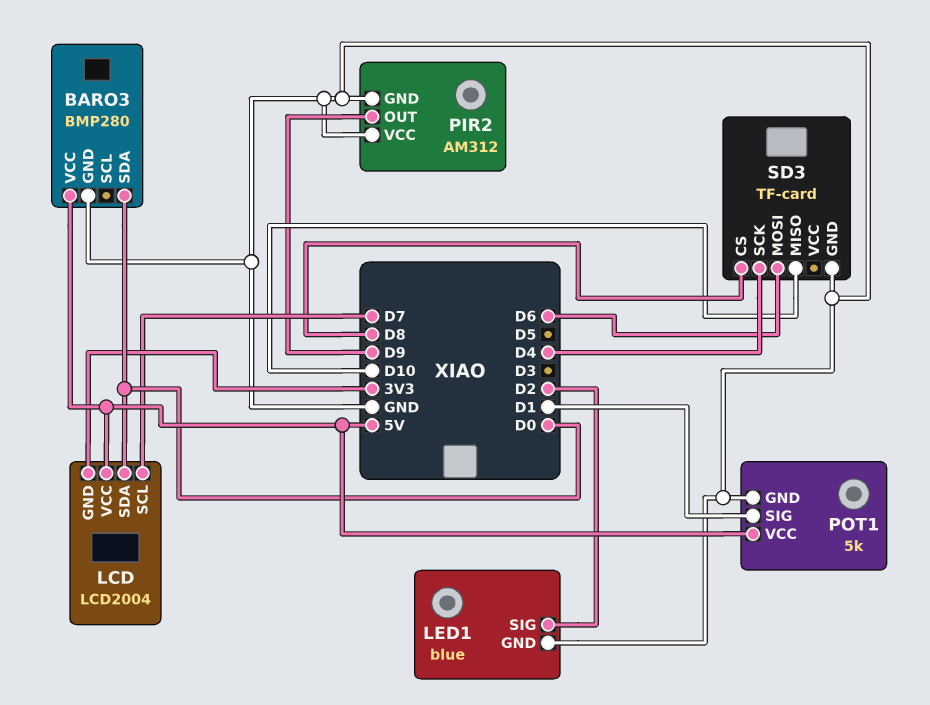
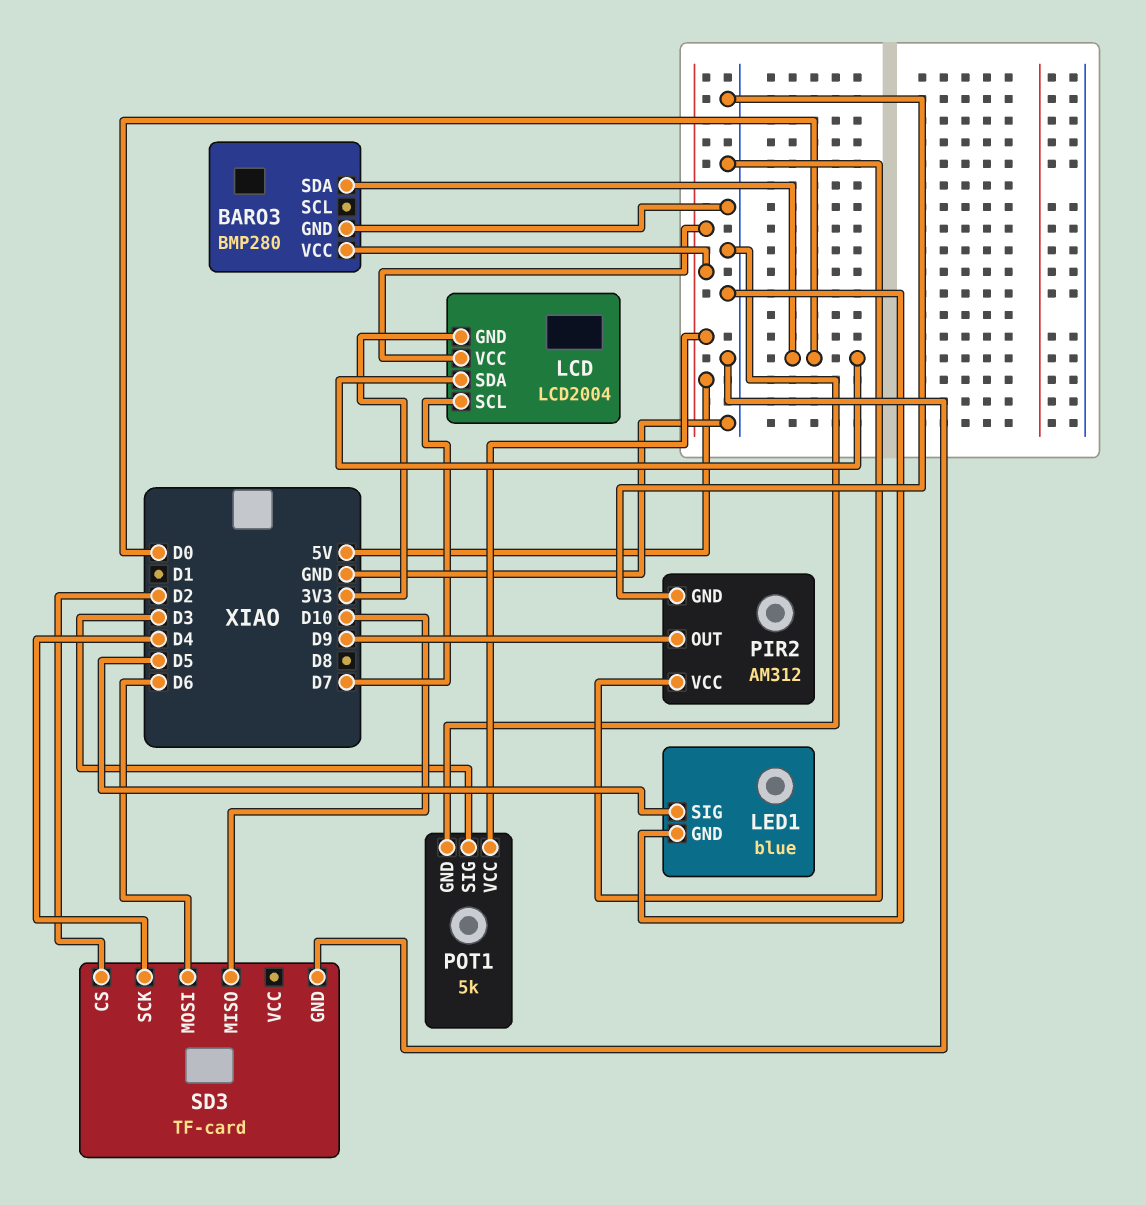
LED1 pin SIG: D2 -> D5
POT1 pin SIG: D1 -> D3
SD3 pin CS: D8 -> D2

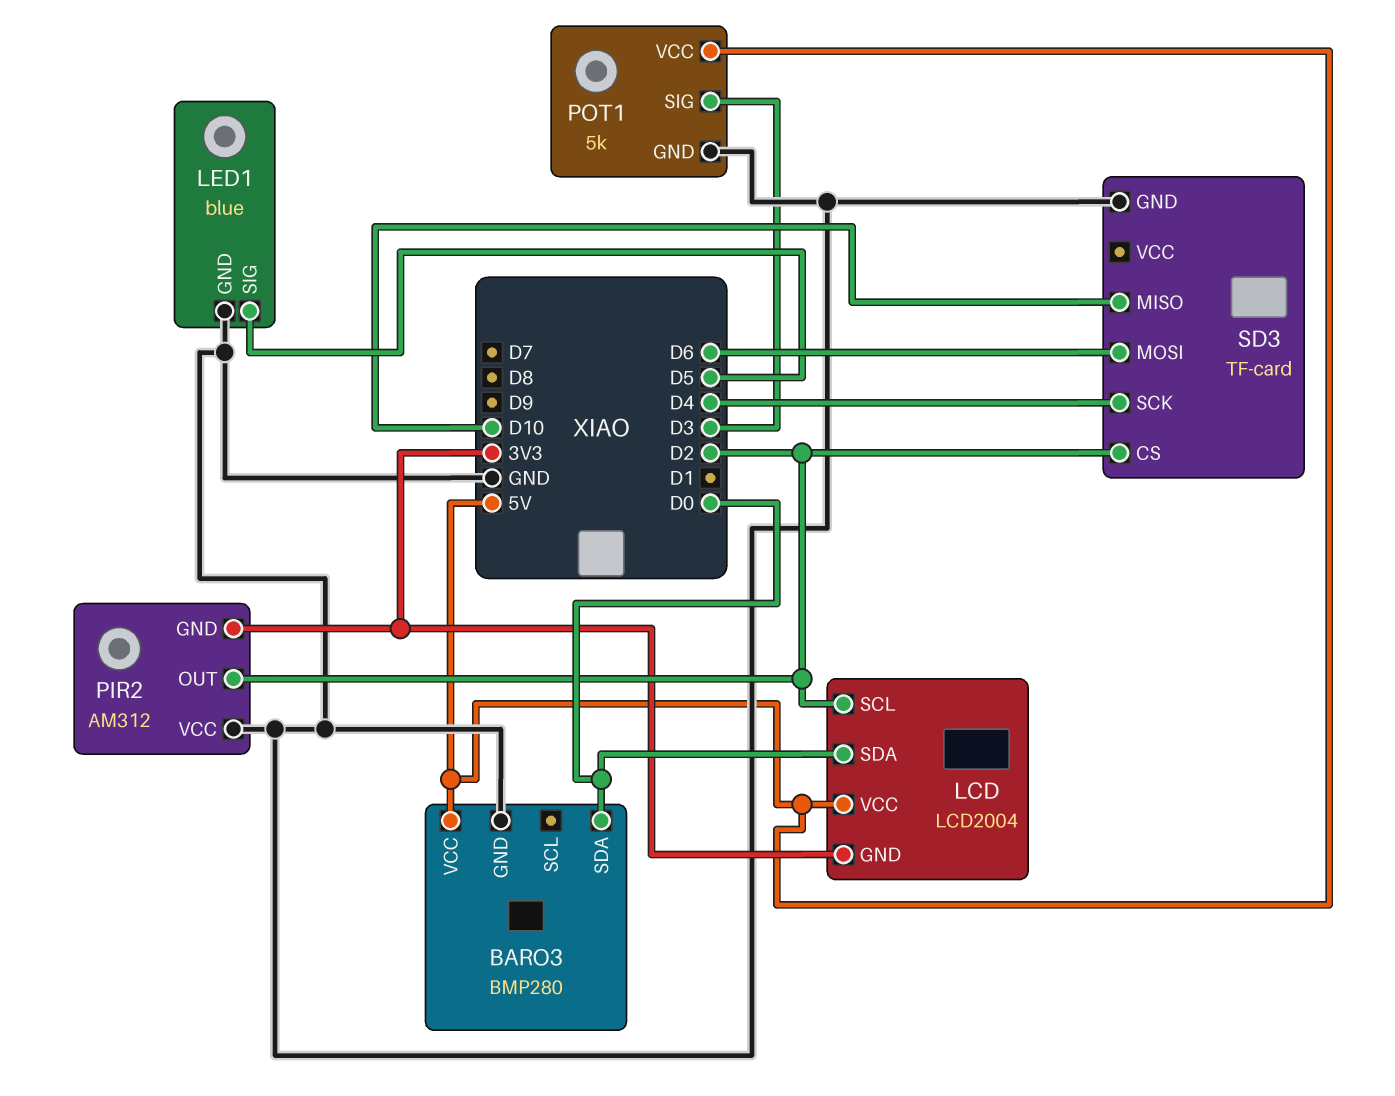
LCD pin SCL: D7 -> D2
PIR2 pin GND: GND -> 3V3
PIR2 pin OUT: D9 -> D2

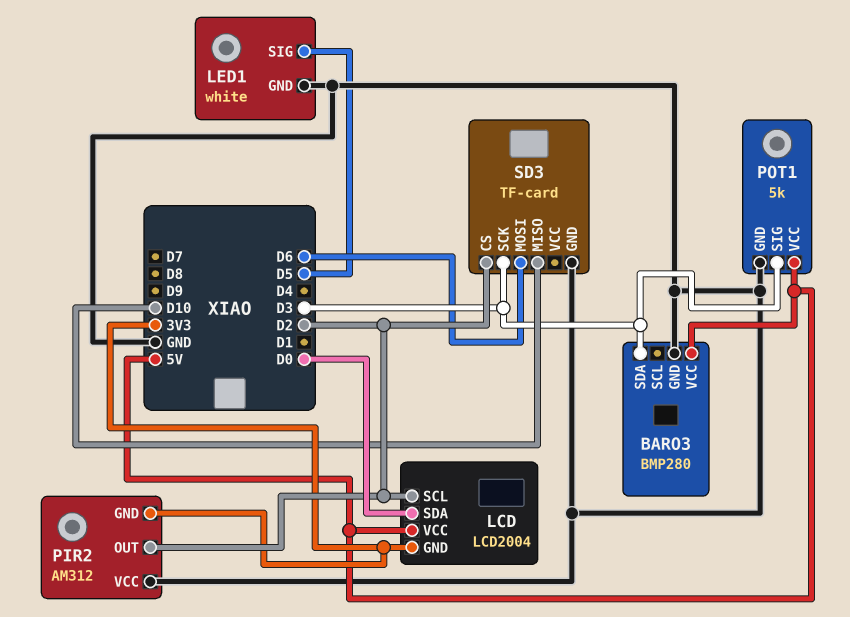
BARO3 pin SDA: D0 -> D3
LED1: blue -> white
SD3 pin SCK: D4 -> D3

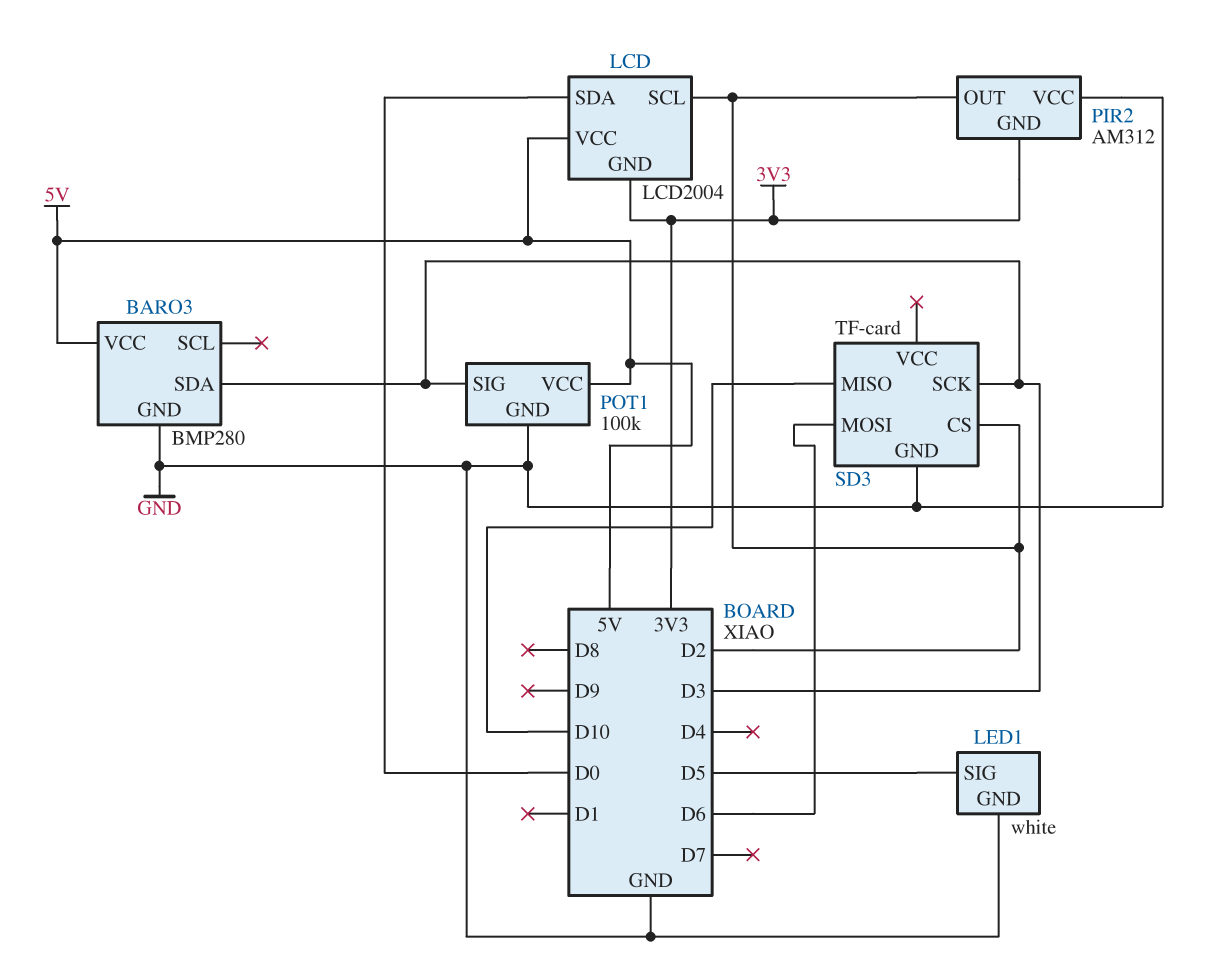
POT1: 5k -> 100k

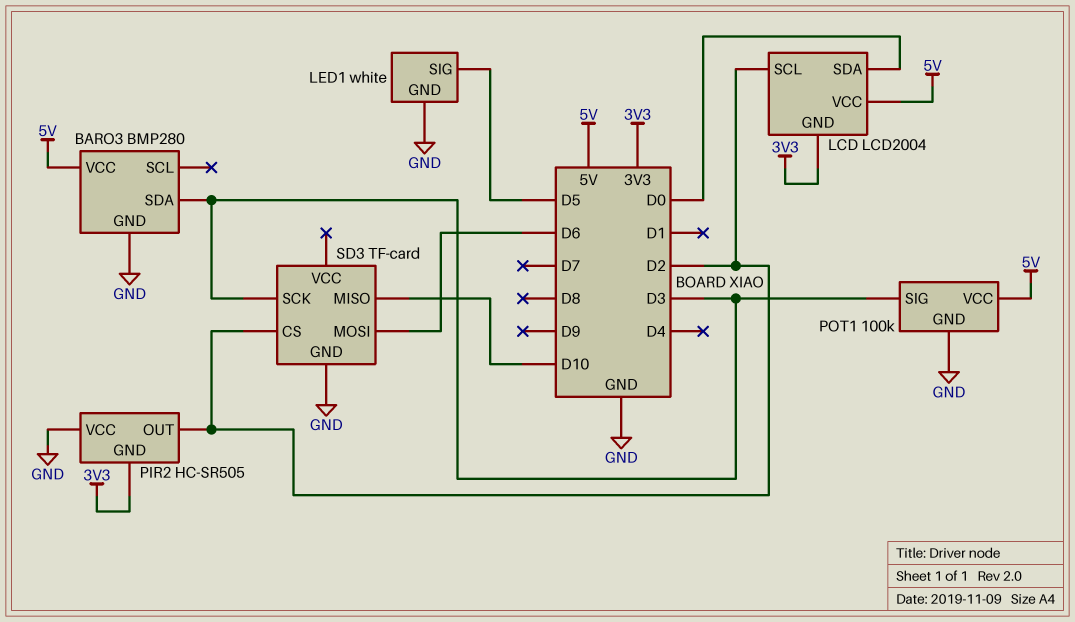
PIR2: AM312 -> HC-SR505

